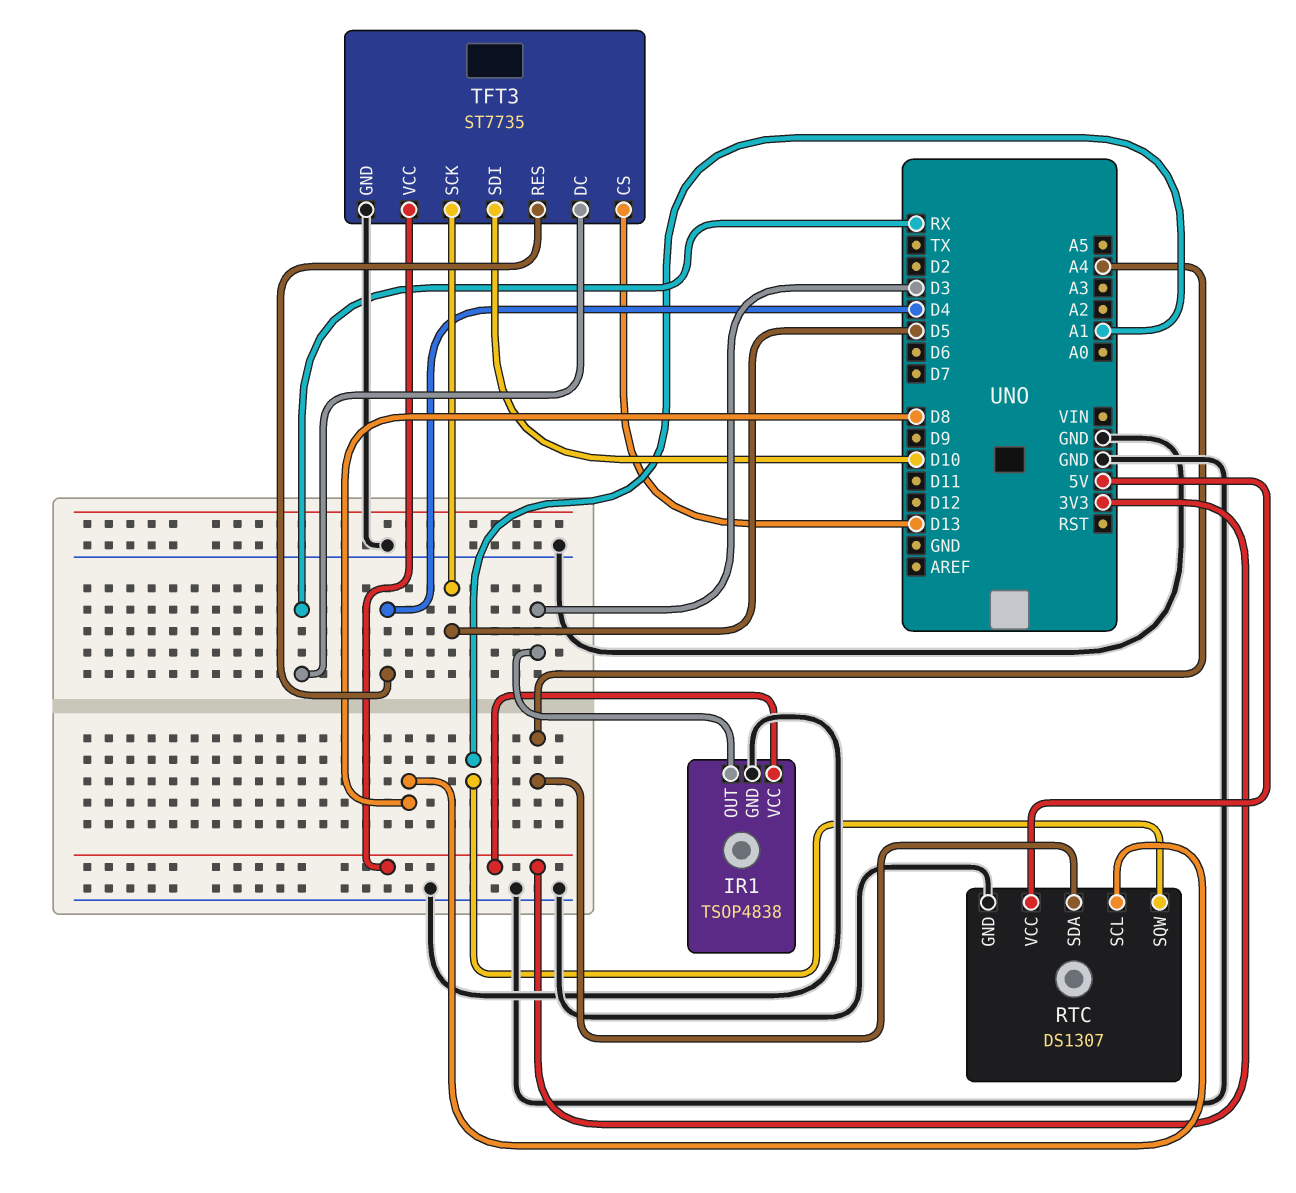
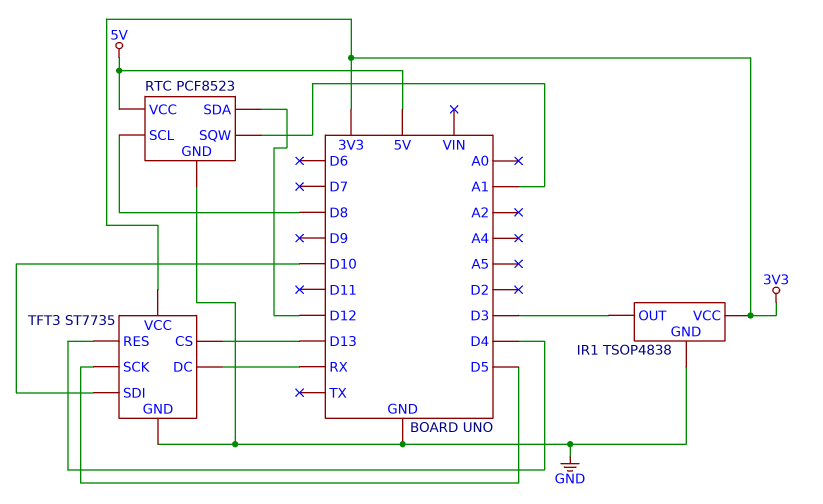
RTC: DS1307 -> PCF8523
RTC pin SDA: A4 -> D12

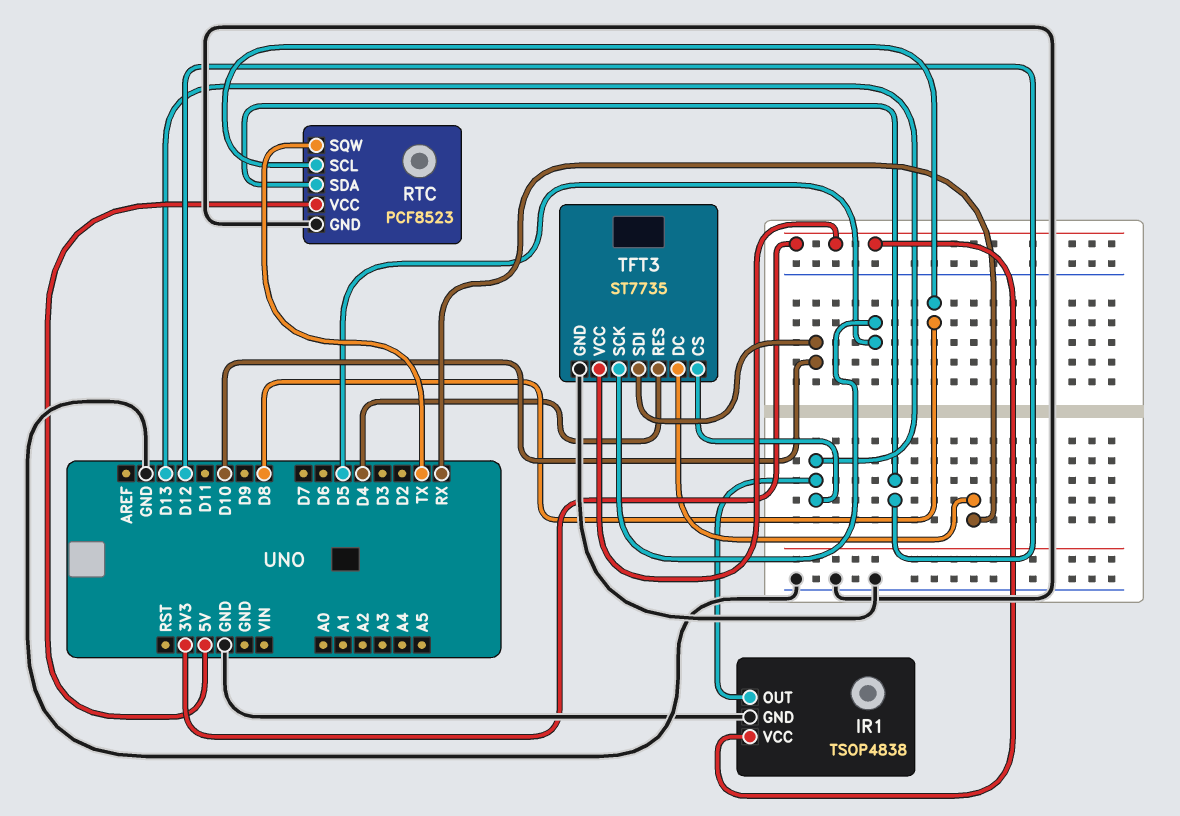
IR1 pin OUT: D3 -> D13
RTC pin SQW: A1 -> TX

